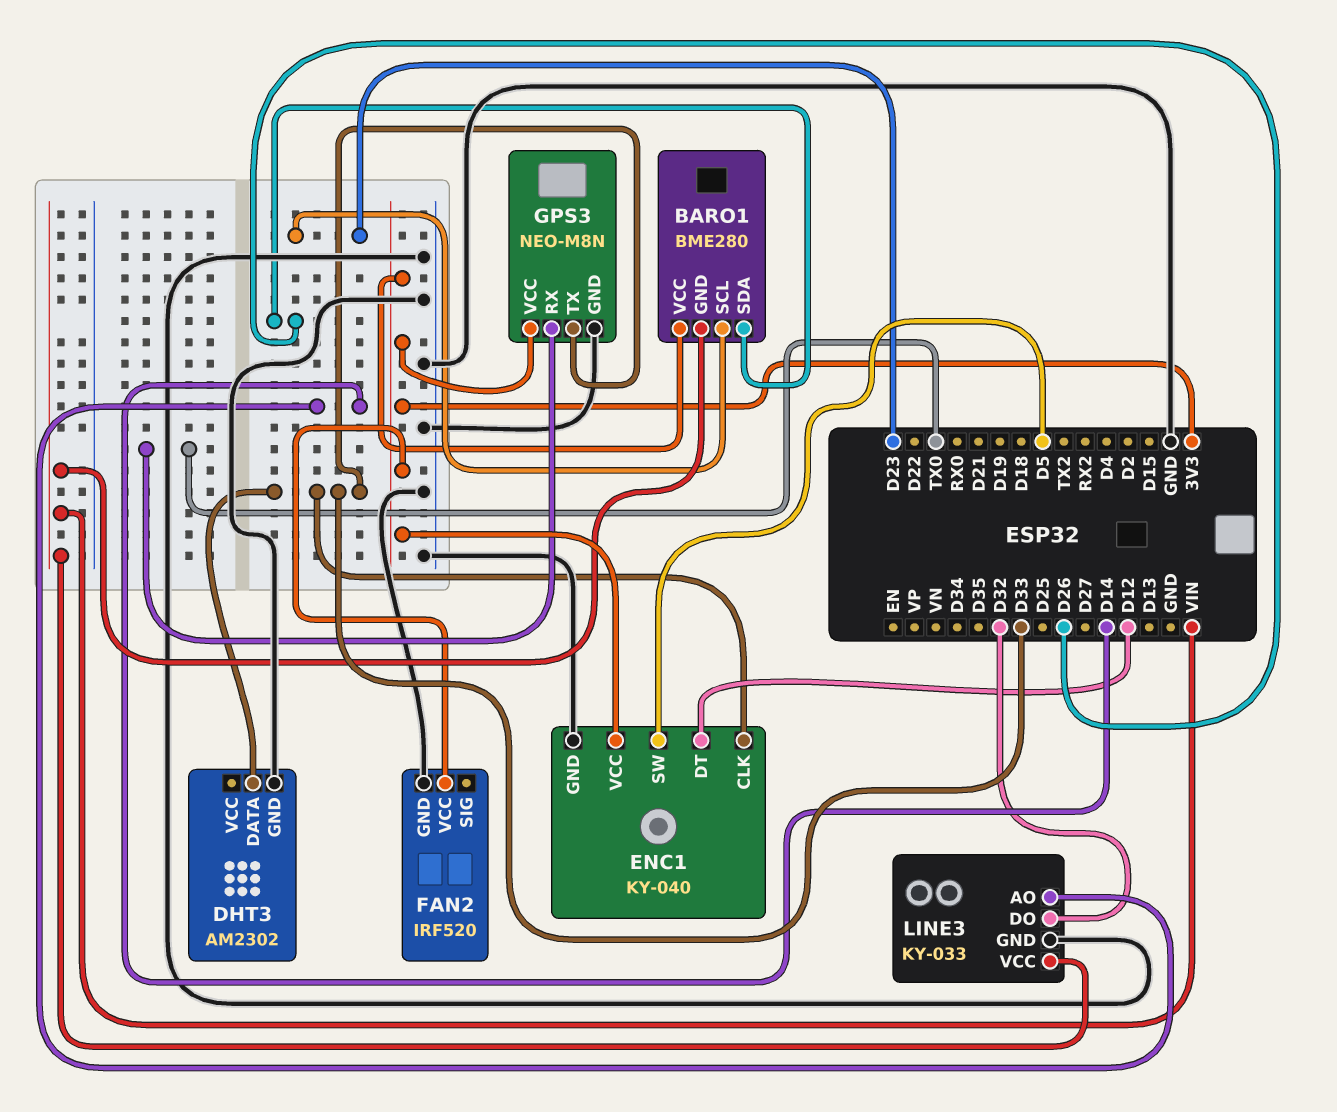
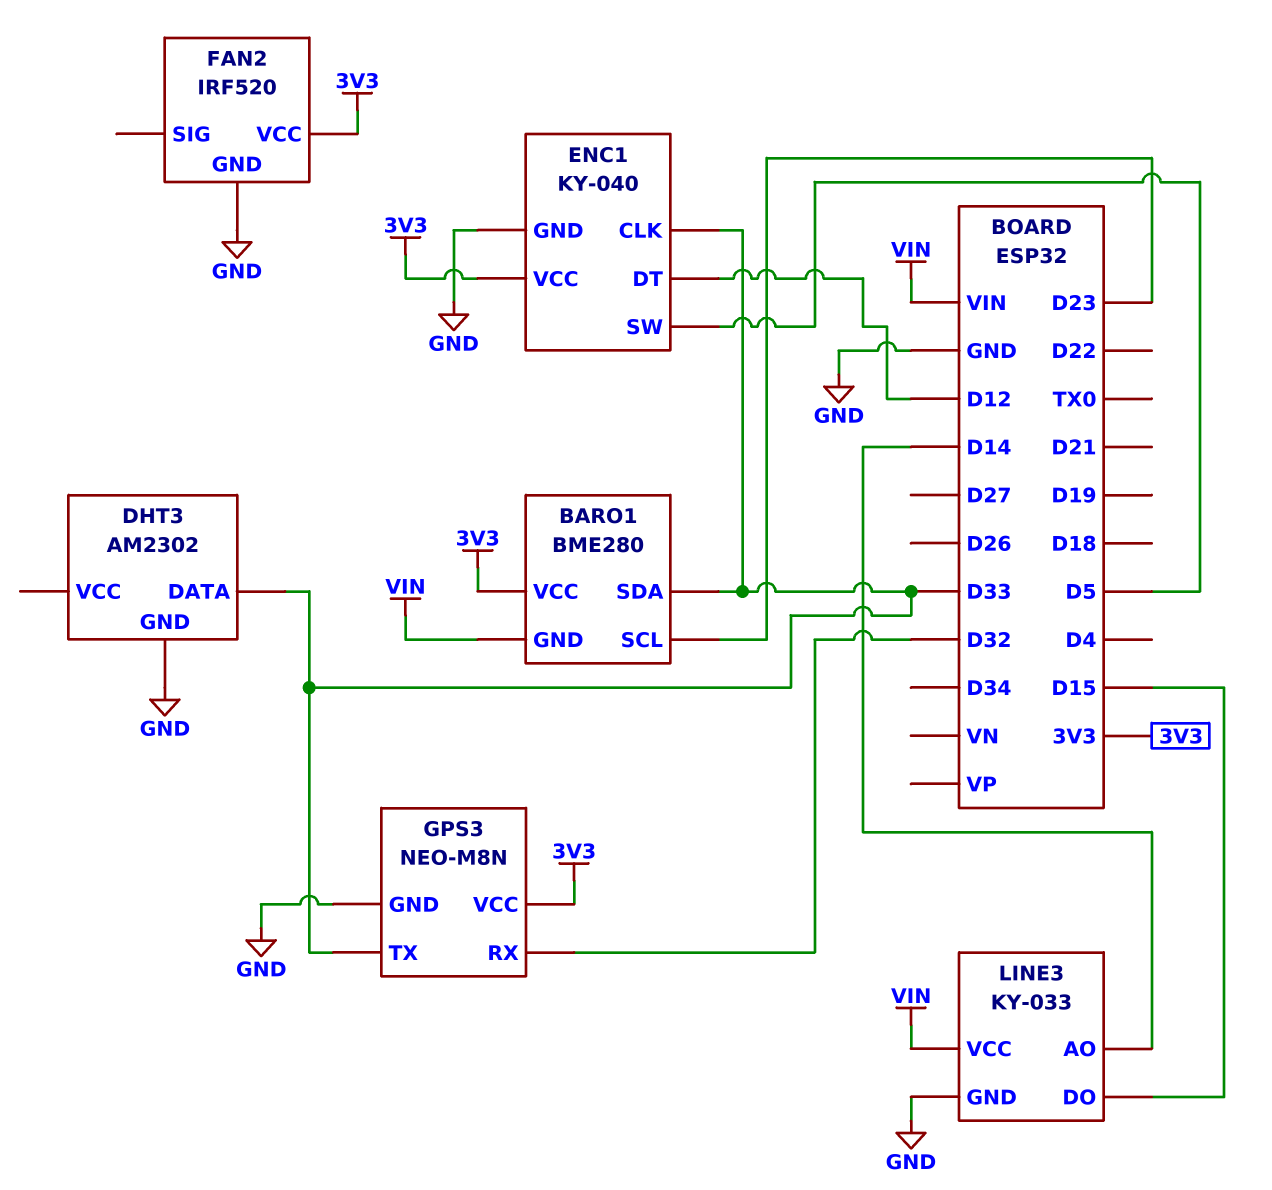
BARO1 pin SDA: D26 -> D33
GPS3 pin RX: TX0 -> D32
LINE3 pin DO: D32 -> D15

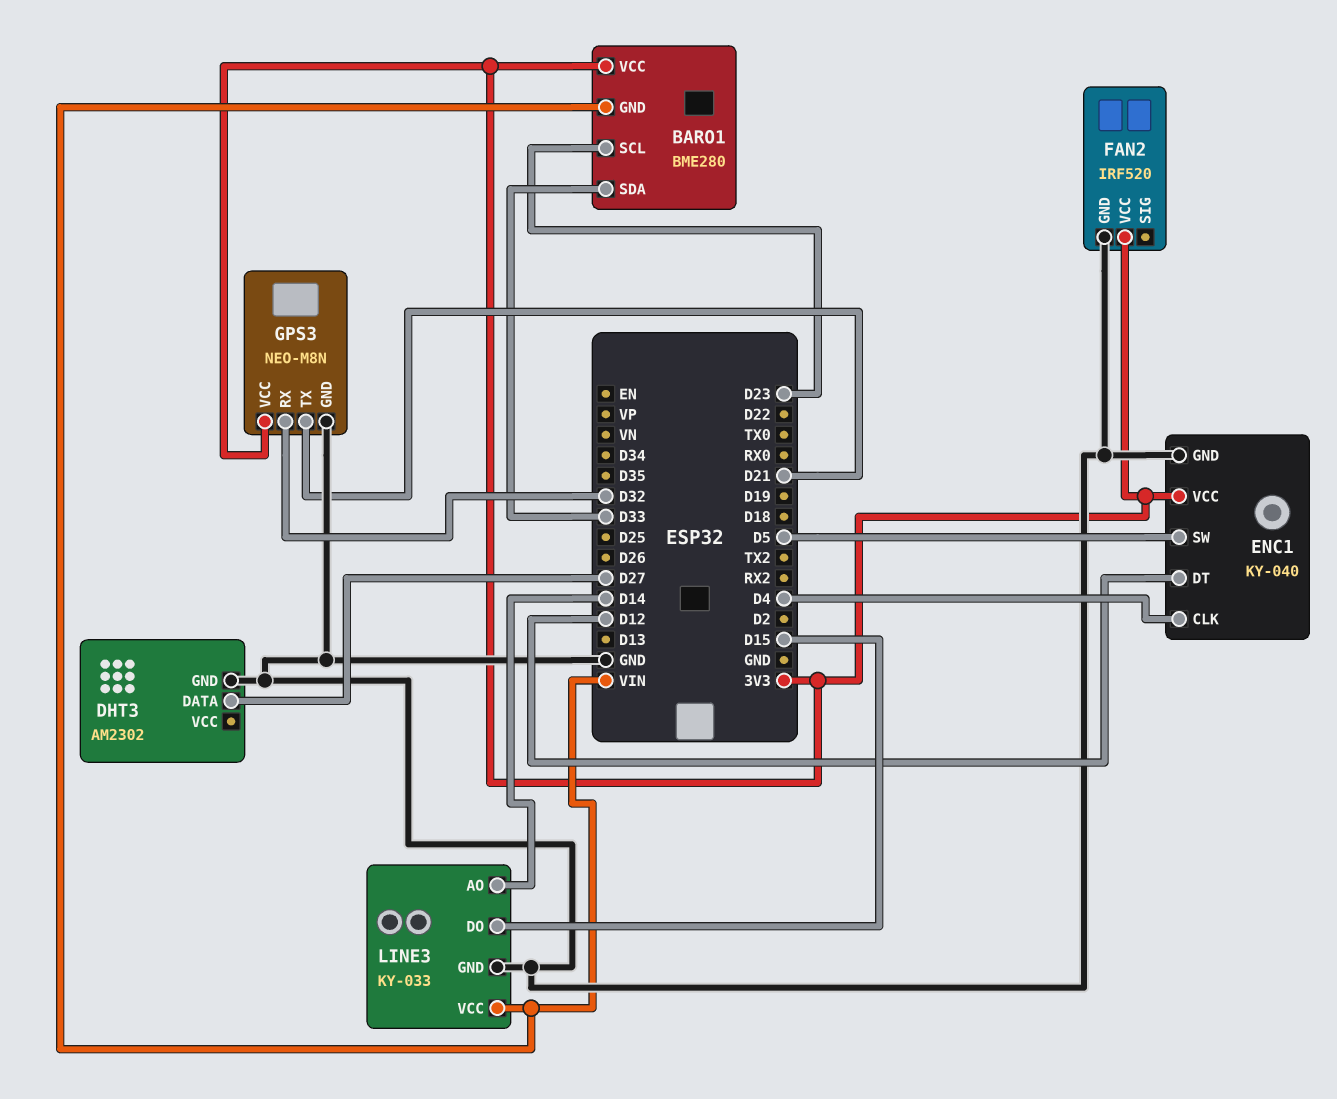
DHT3 pin DATA: D33 -> D27
ENC1 pin CLK: D33 -> D4
GPS3 pin TX: D33 -> D21

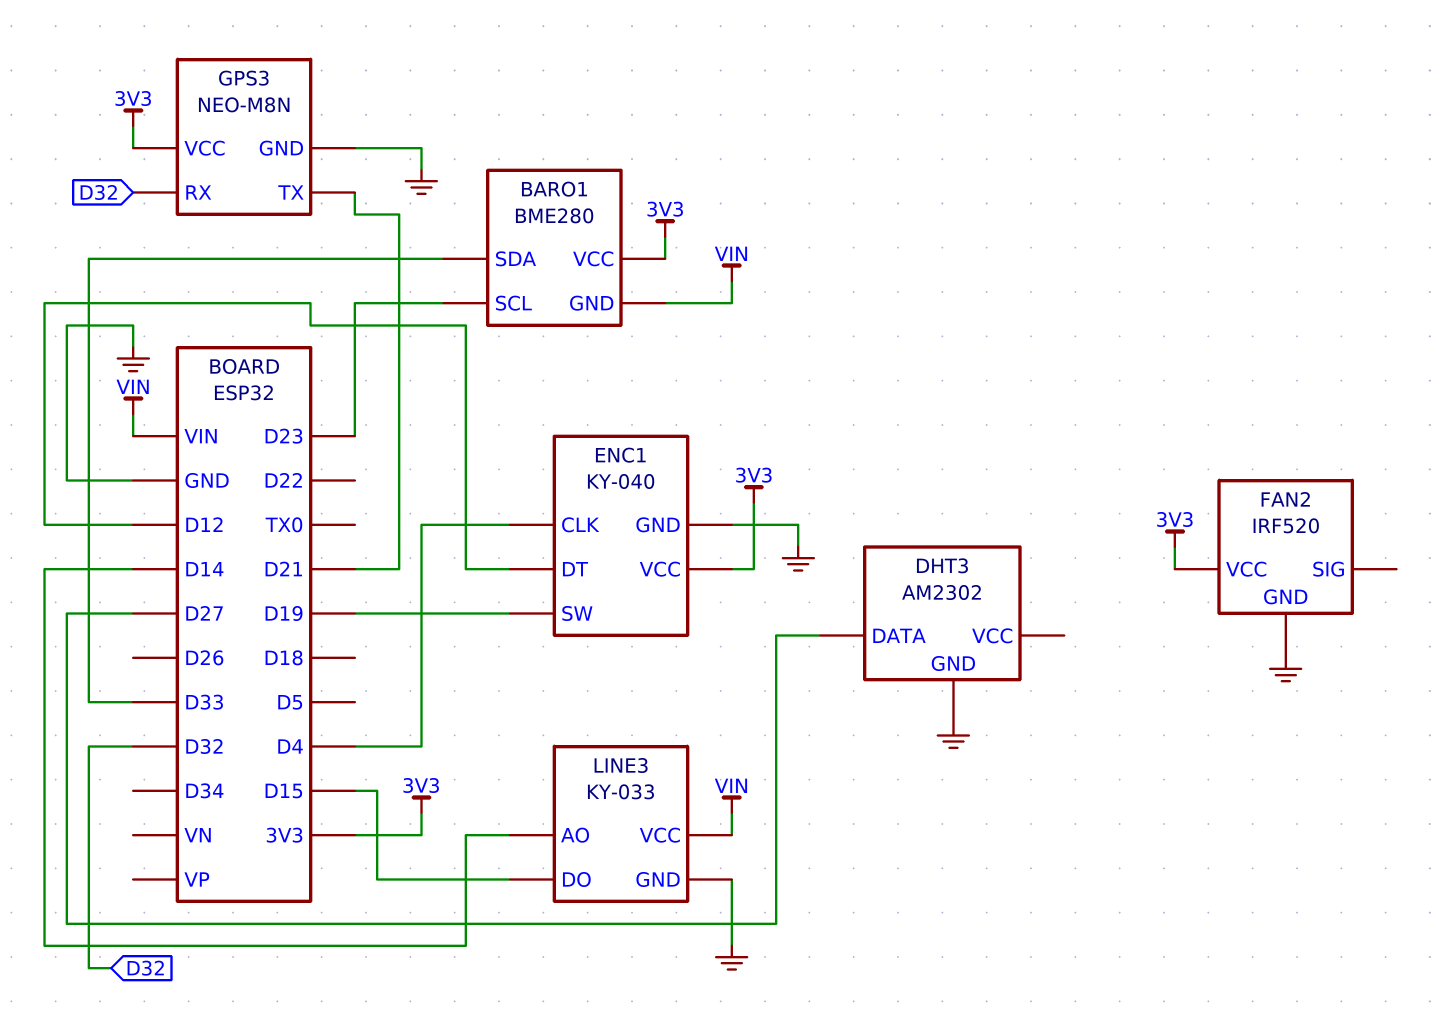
ENC1 pin SW: D5 -> D19

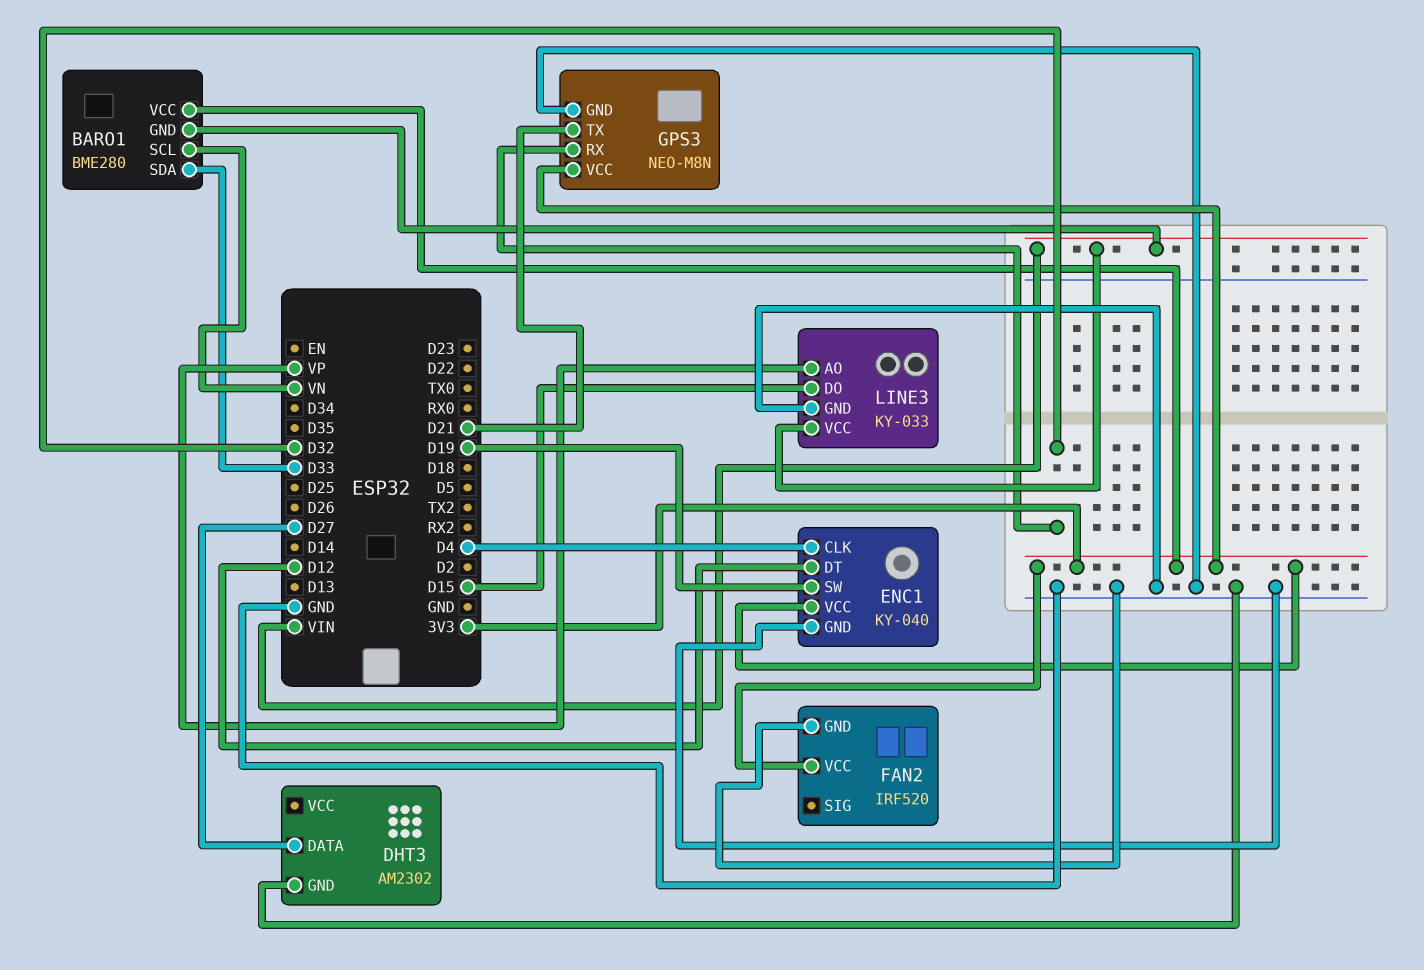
BARO1 pin SCL: D23 -> VN
LINE3 pin AO: D14 -> VP

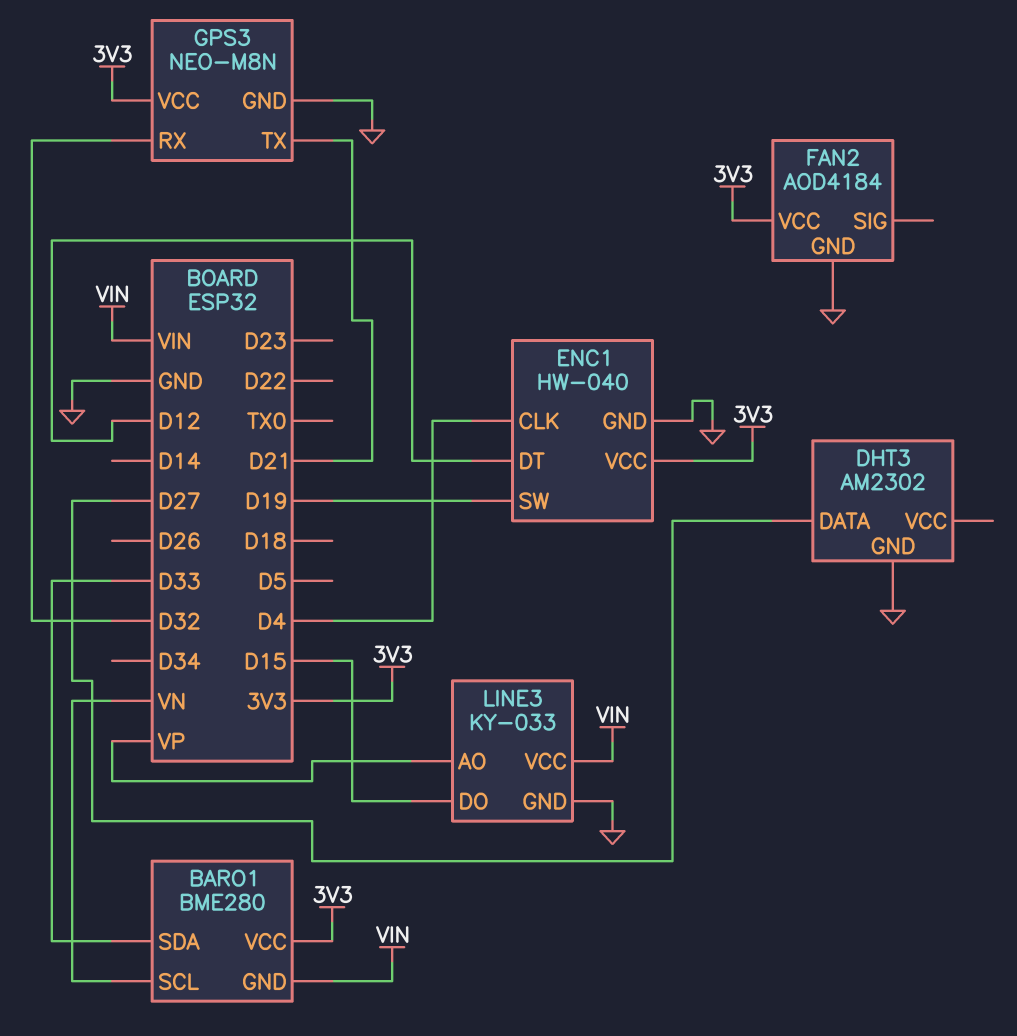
ENC1: KY-040 -> HW-040
FAN2: IRF520 -> AOD4184

